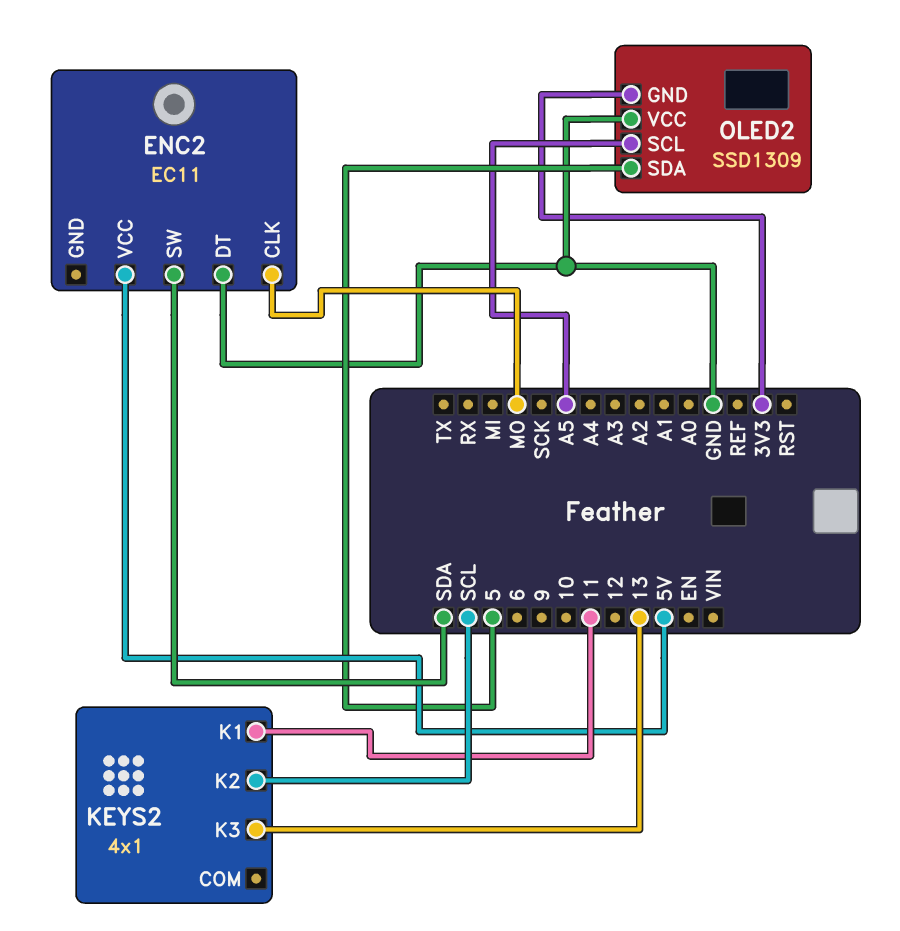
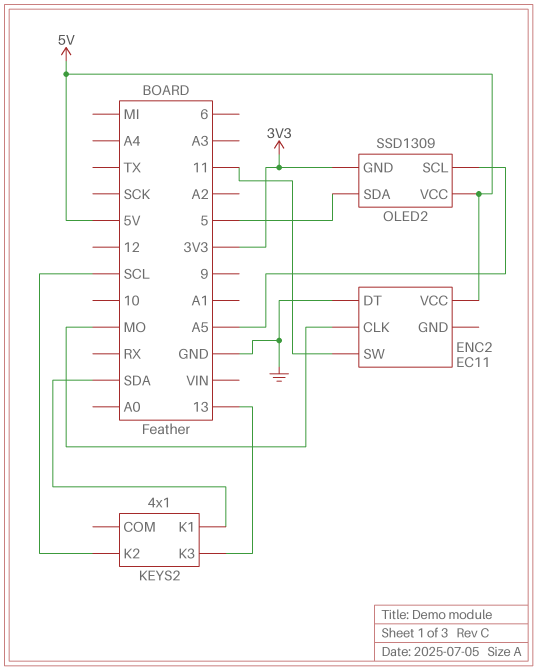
ENC2 pin SW: SDA -> 11
KEYS2 pin K1: 11 -> SDA
OLED2 pin VCC: GND -> 5V

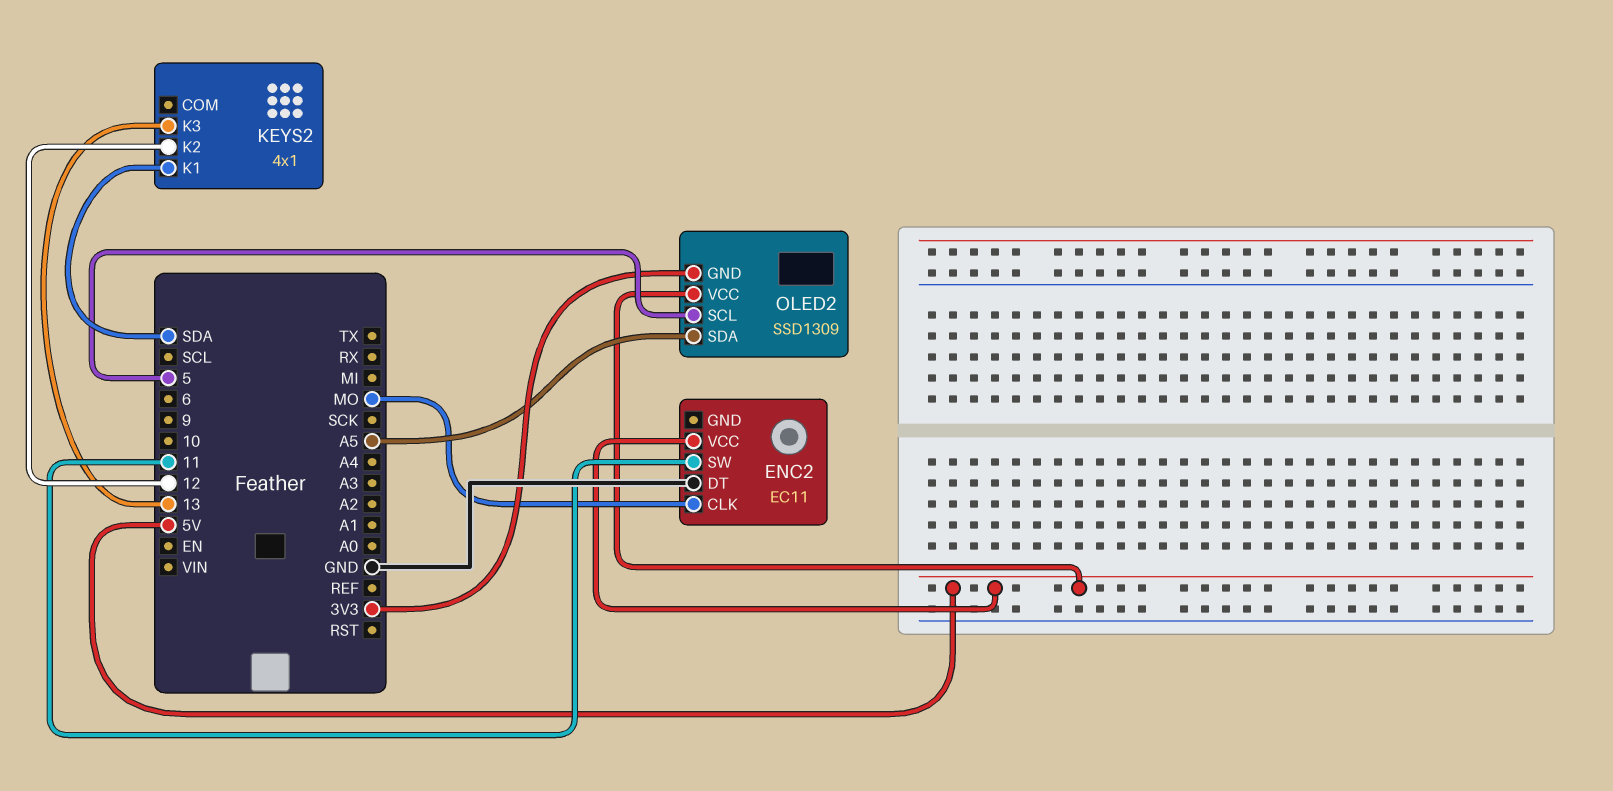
KEYS2 pin K2: SCL -> 12
OLED2 pin SCL: A5 -> 5
OLED2 pin SDA: 5 -> A5

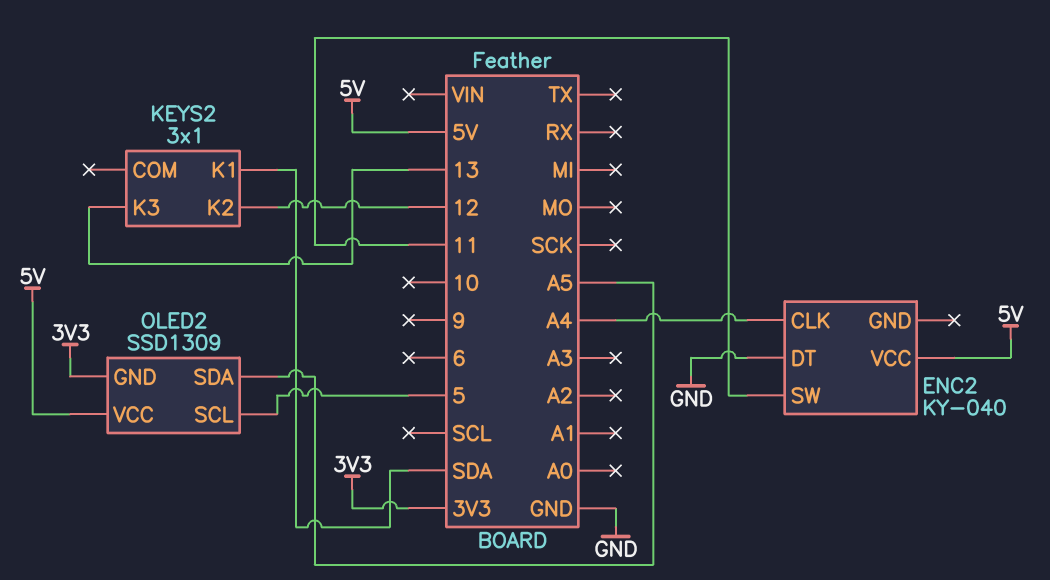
ENC2: EC11 -> KY-040
ENC2 pin CLK: MO -> A4
KEYS2: 4x1 -> 3x1

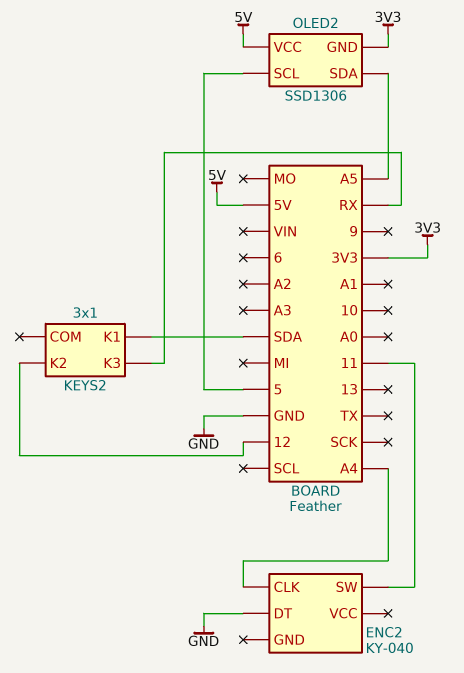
ENC2 pin VCC: 5V -> none
KEYS2 pin K3: 13 -> RX
OLED2: SSD1309 -> SSD1306

